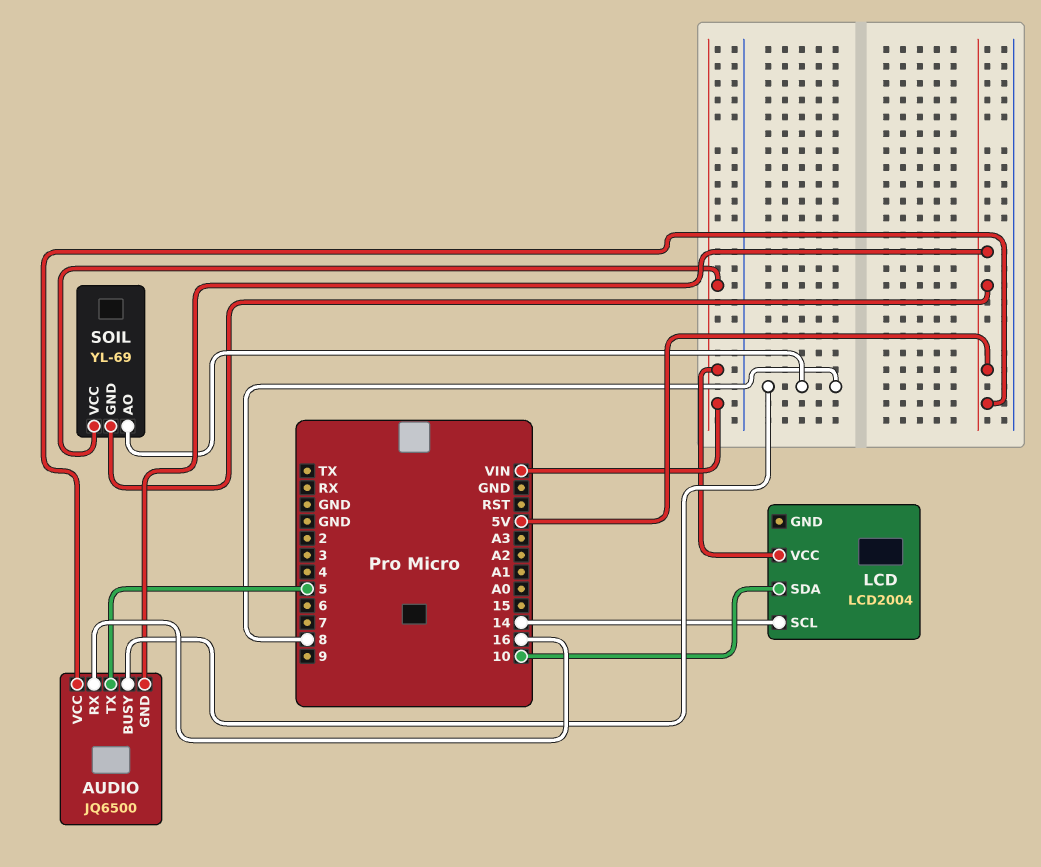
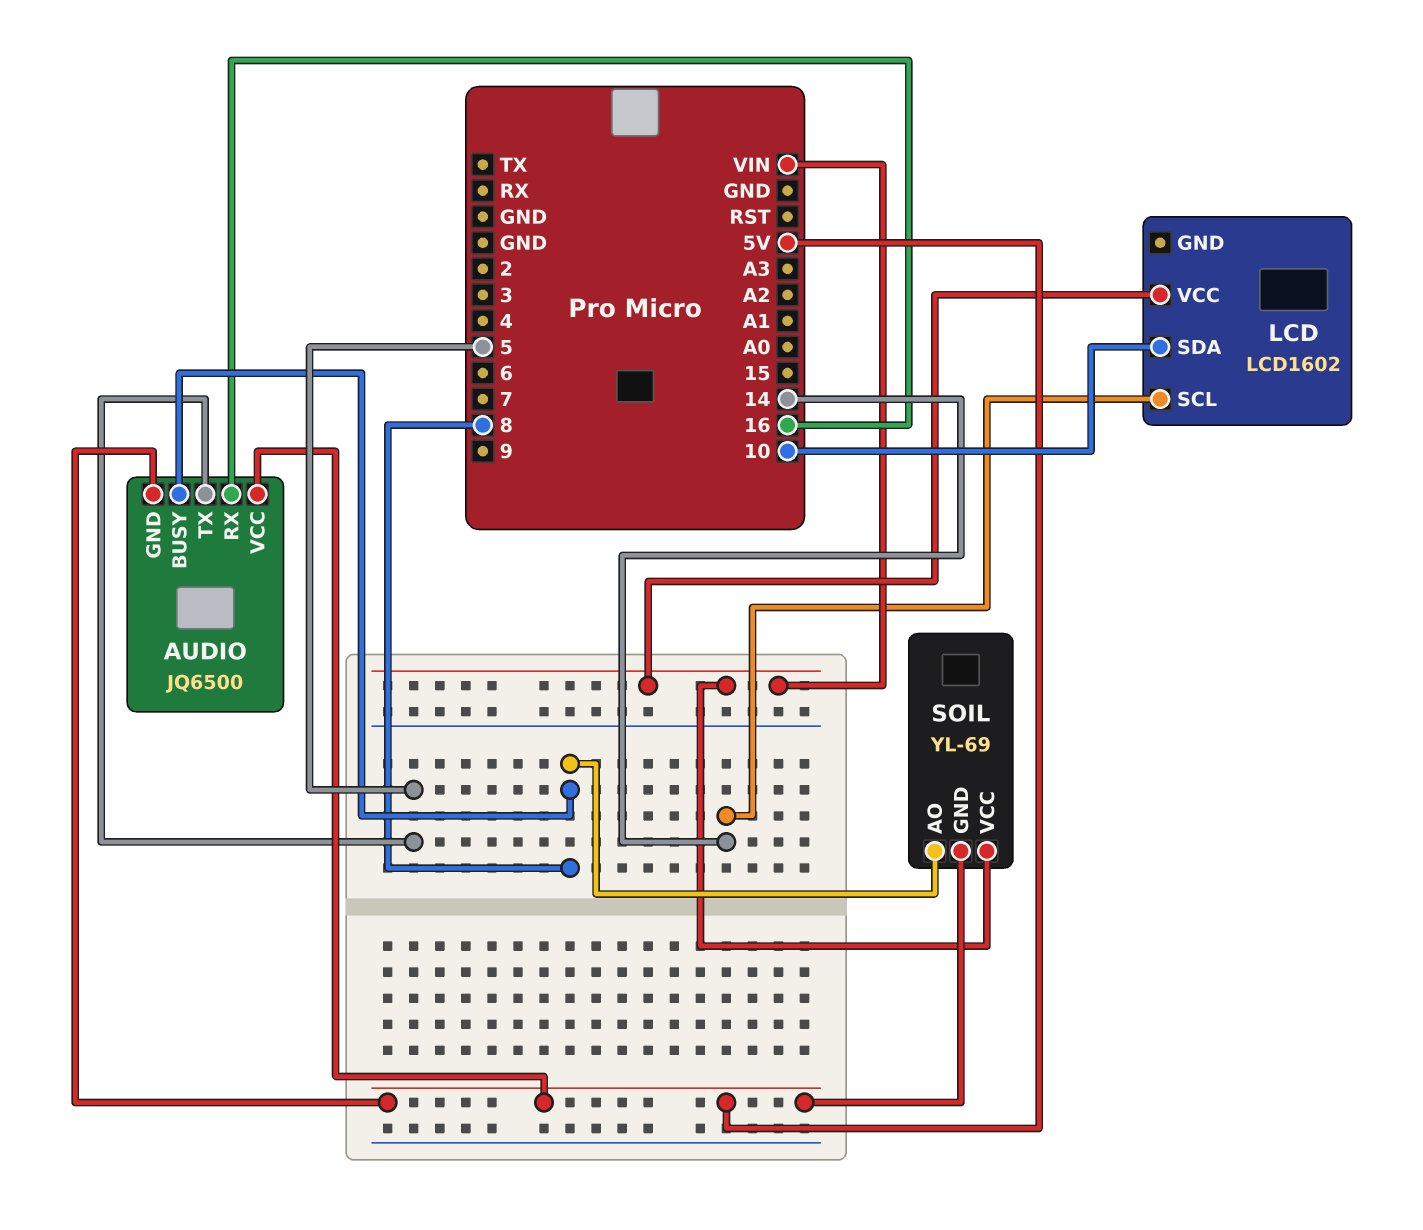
LCD: LCD2004 -> LCD1602

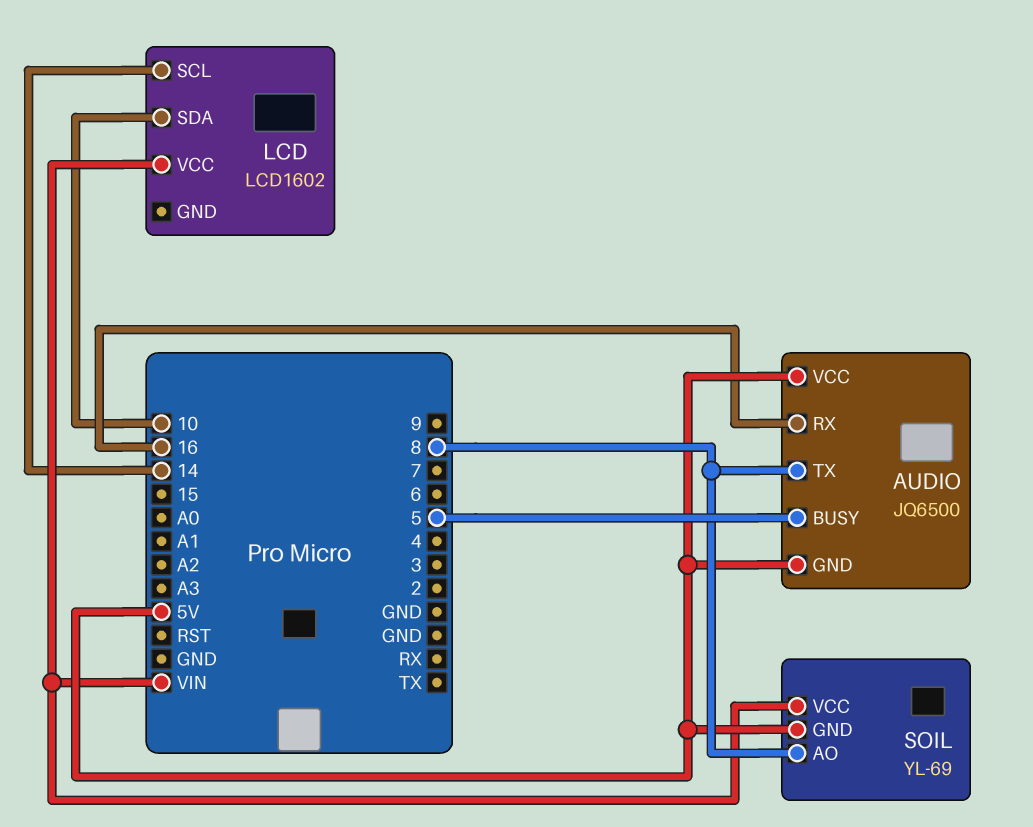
AUDIO pin BUSY: 8 -> 5
AUDIO pin TX: 5 -> 8

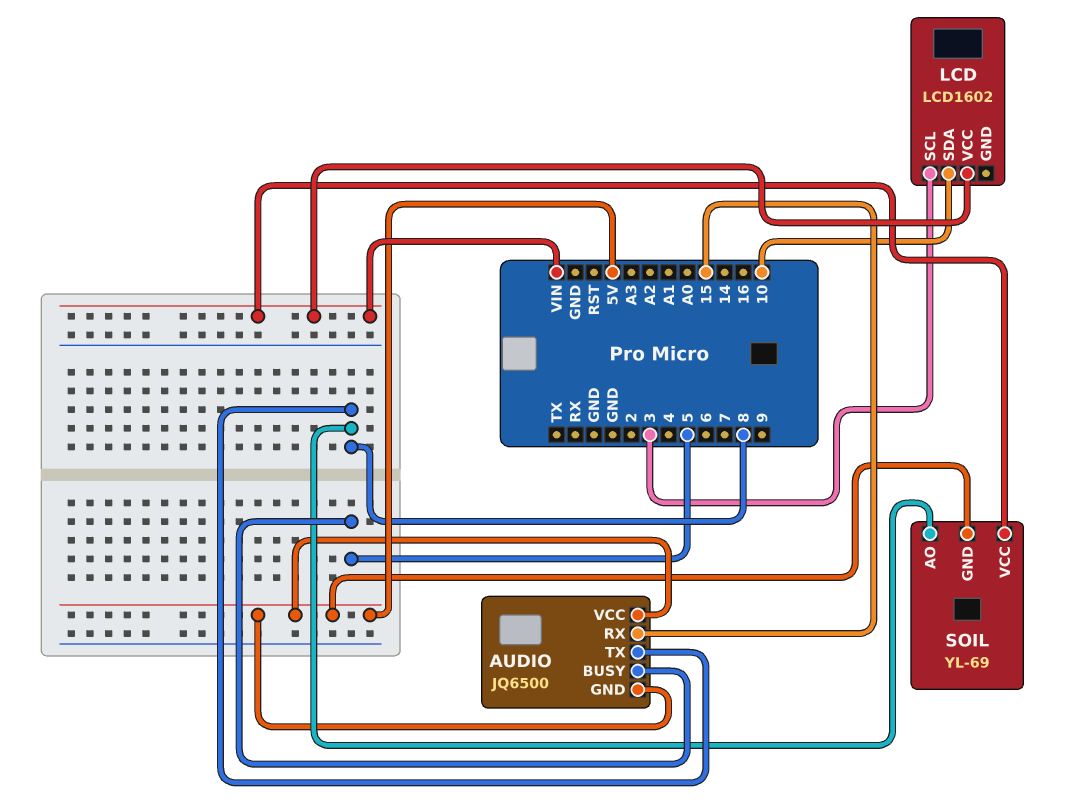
AUDIO pin RX: 16 -> 15
LCD pin SCL: 14 -> 3

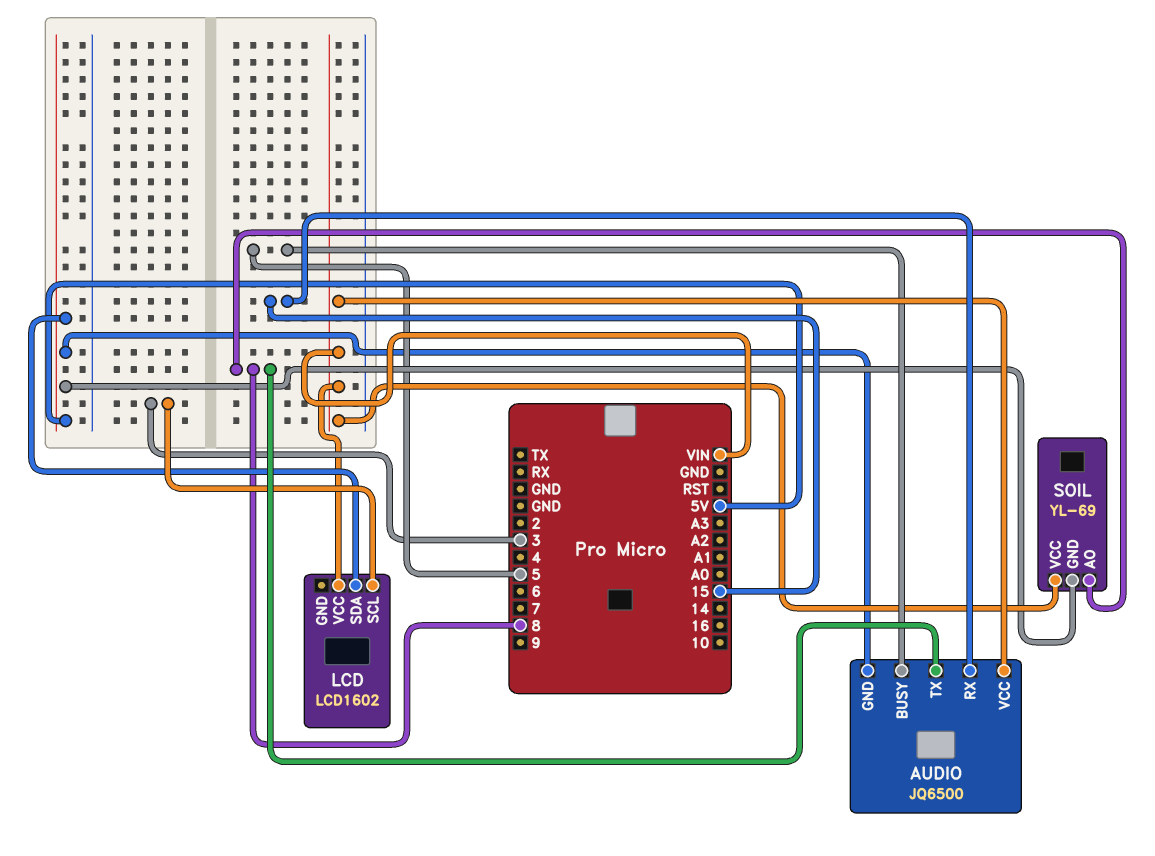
AUDIO pin VCC: 5V -> VIN
LCD pin SDA: 10 -> 5V

